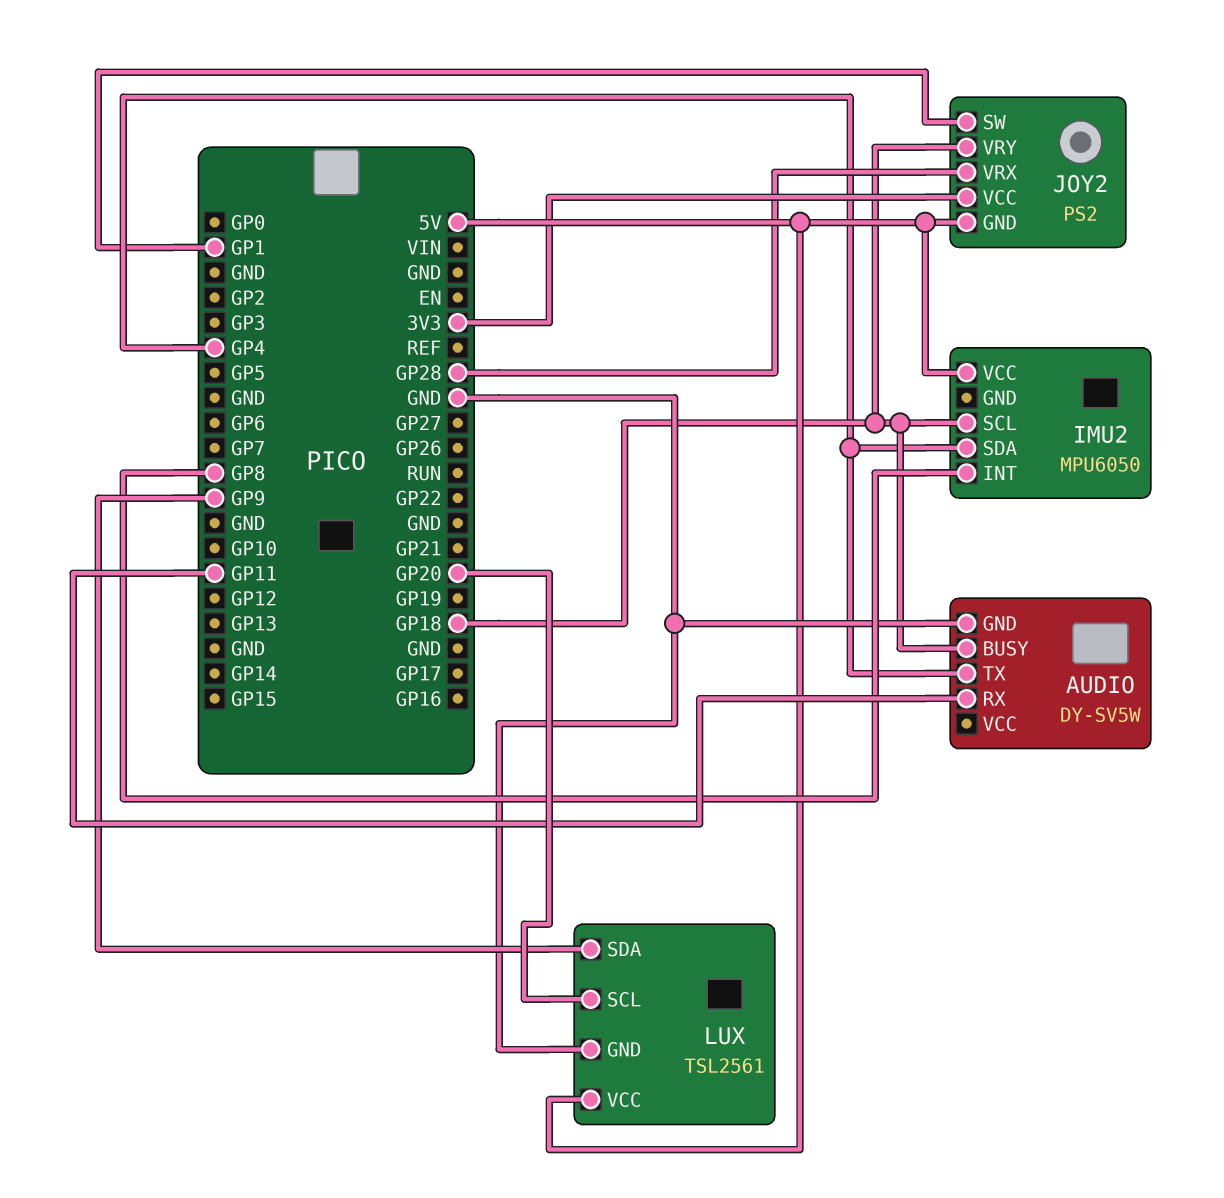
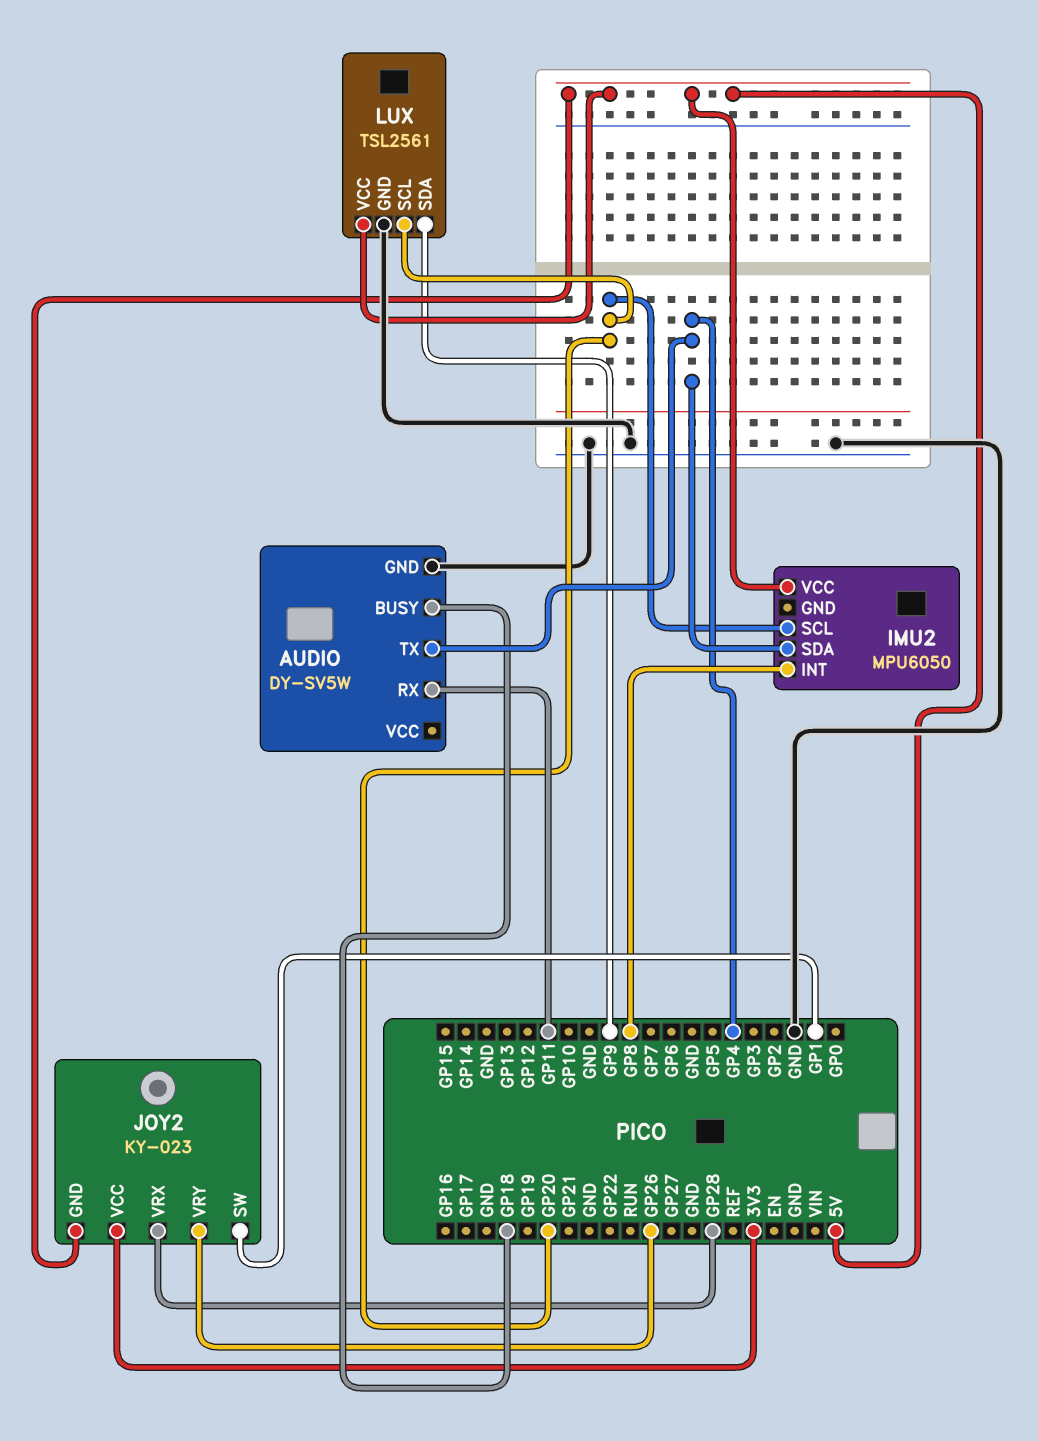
IMU2 pin SCL: GP18 -> GP20
JOY2: PS2 -> KY-023
JOY2 pin VRY: GP18 -> GP26

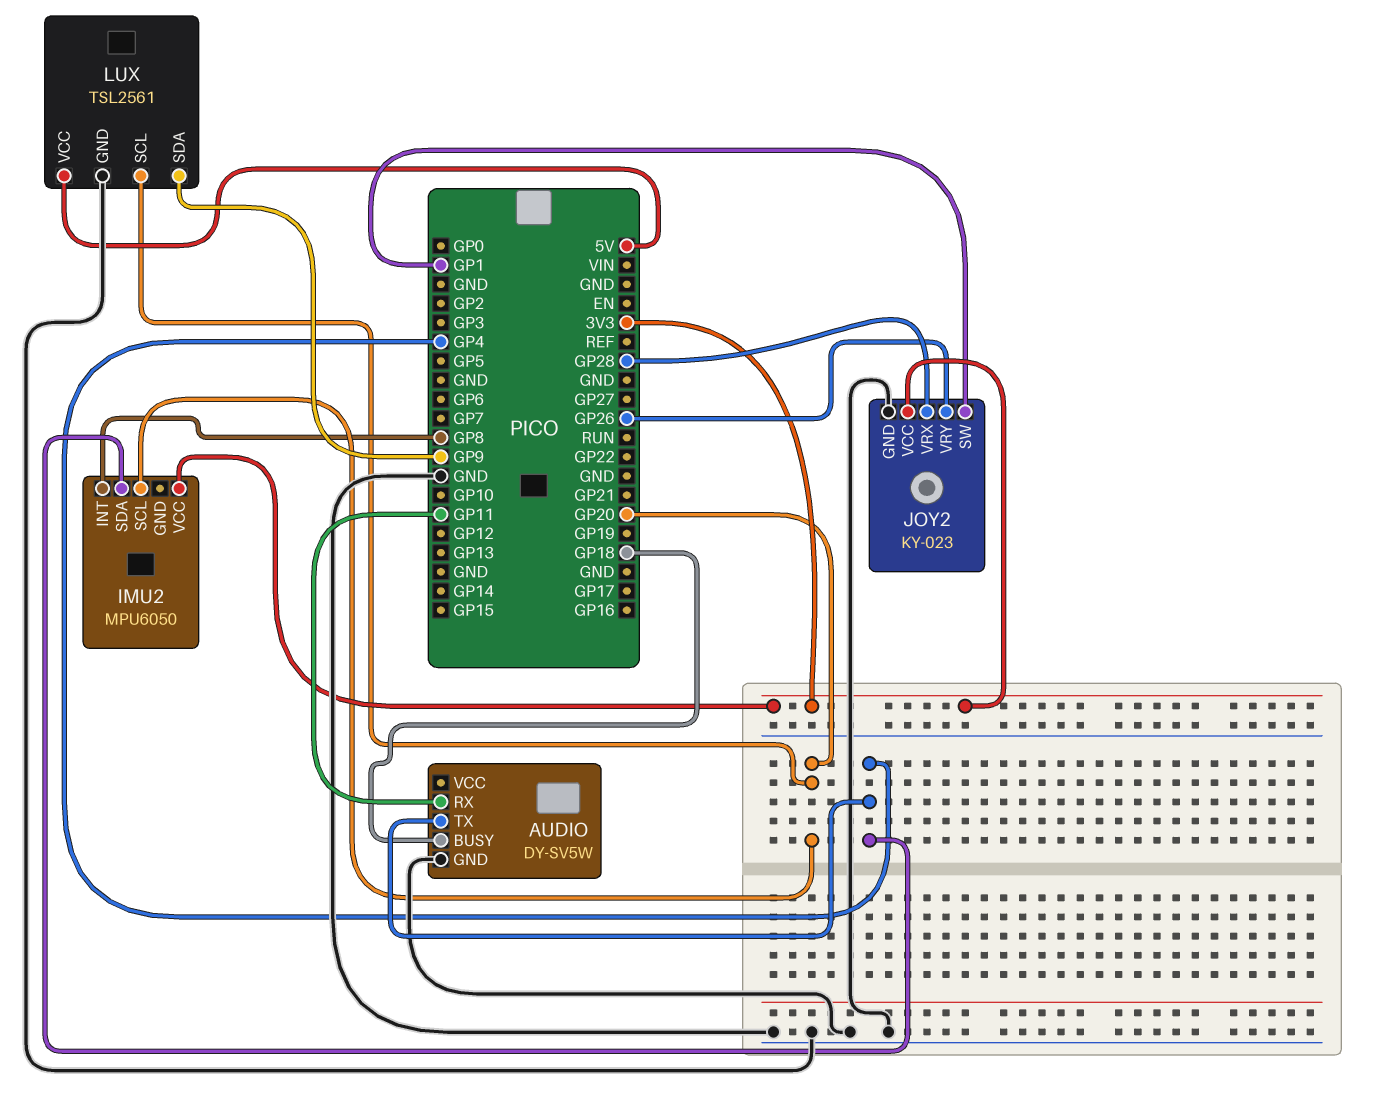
IMU2 pin VCC: 5V -> 3V3
JOY2 pin GND: 5V -> GND

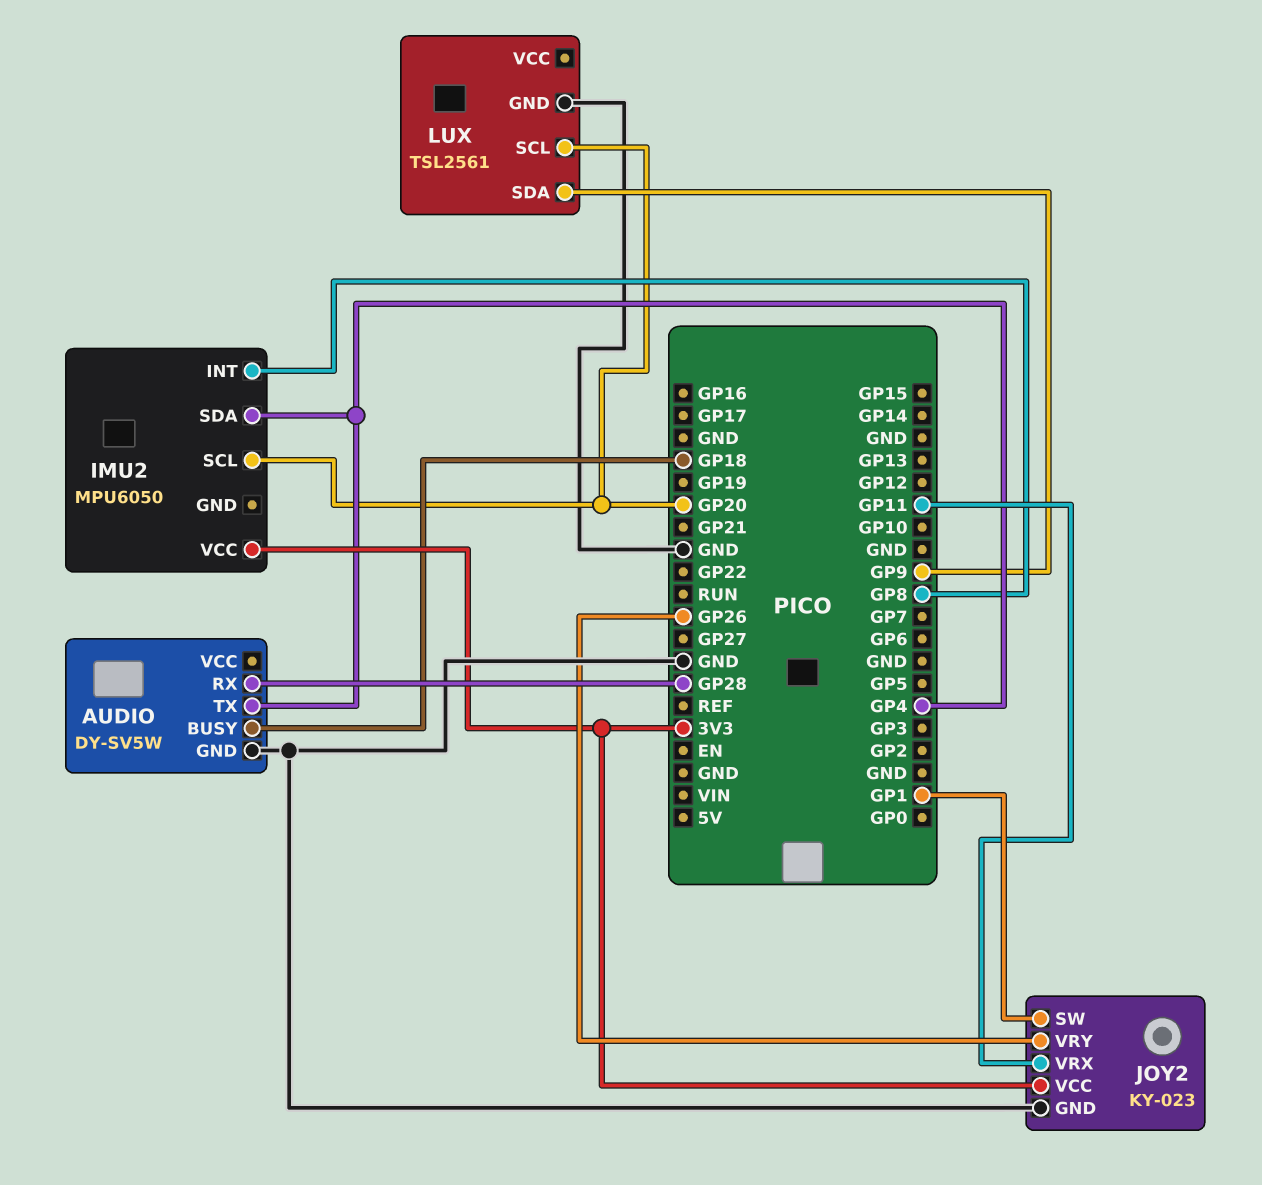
AUDIO pin RX: GP11 -> GP28
JOY2 pin VRX: GP28 -> GP11
LUX pin VCC: 5V -> none

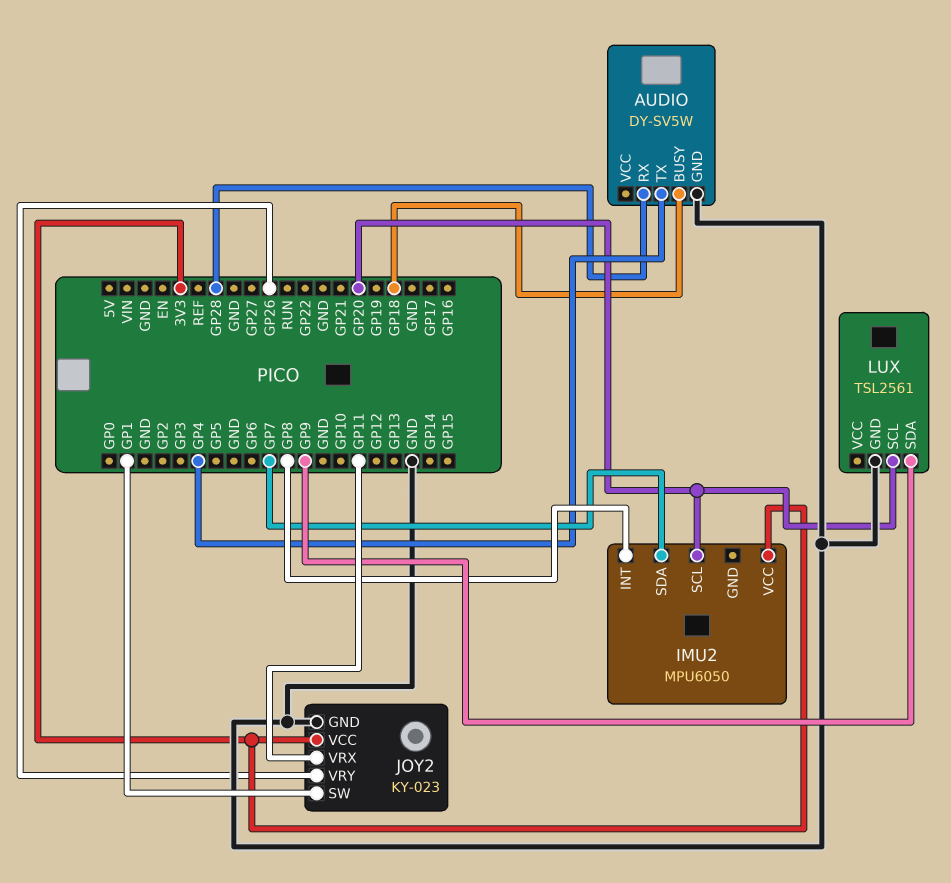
IMU2 pin SDA: GP4 -> GP7

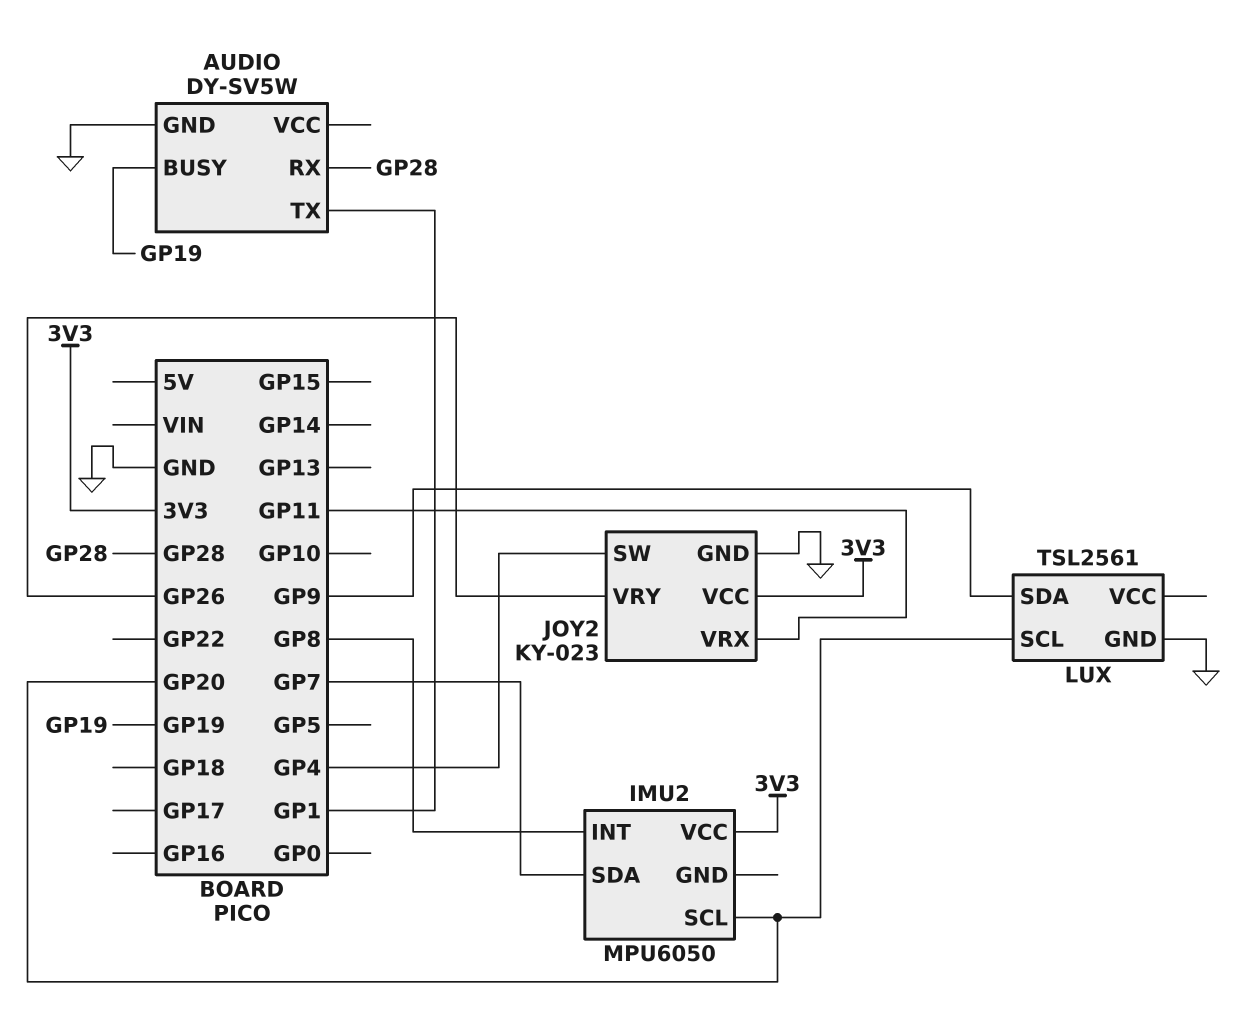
AUDIO pin BUSY: GP18 -> GP19
AUDIO pin TX: GP4 -> GP1
JOY2 pin SW: GP1 -> GP4

